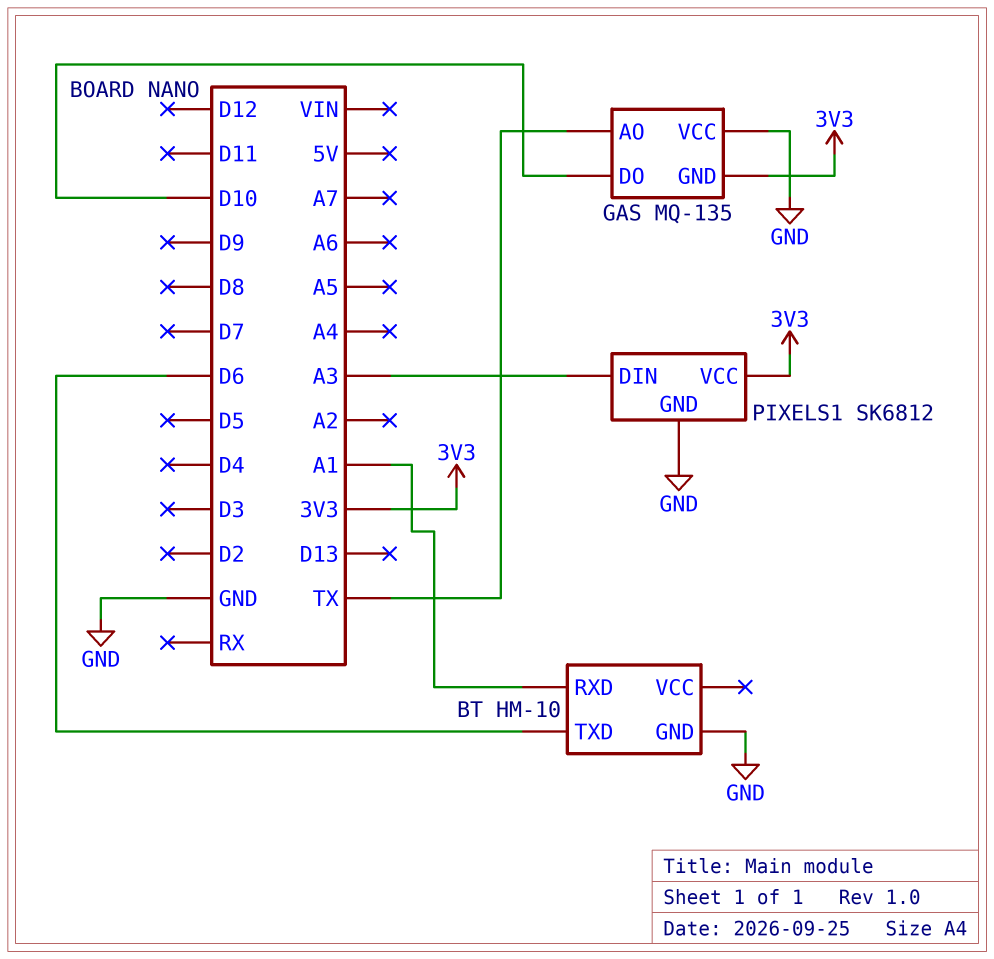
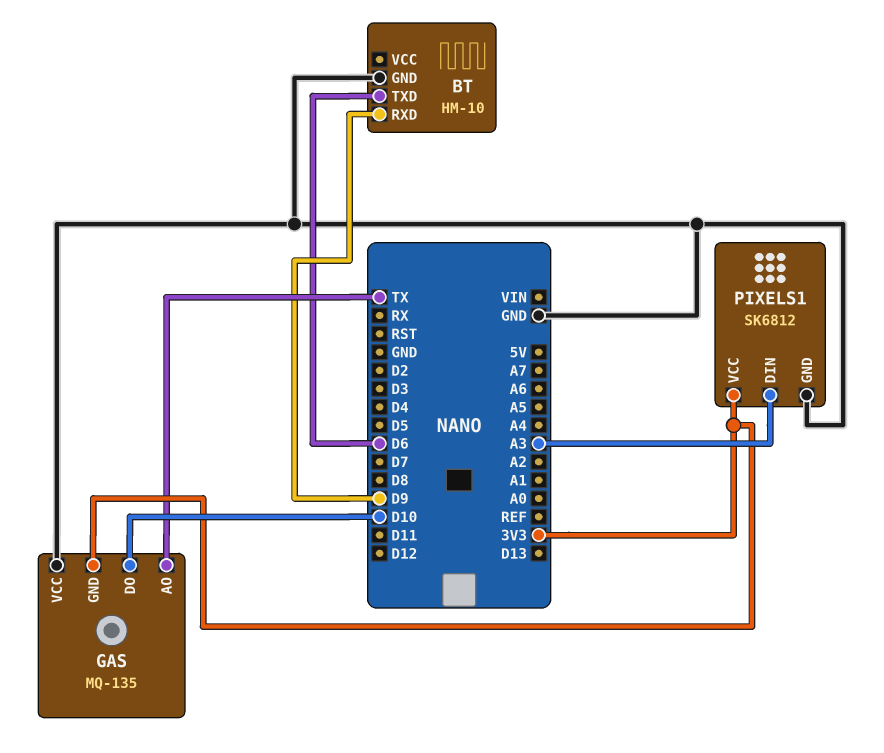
BT pin RXD: A1 -> D9

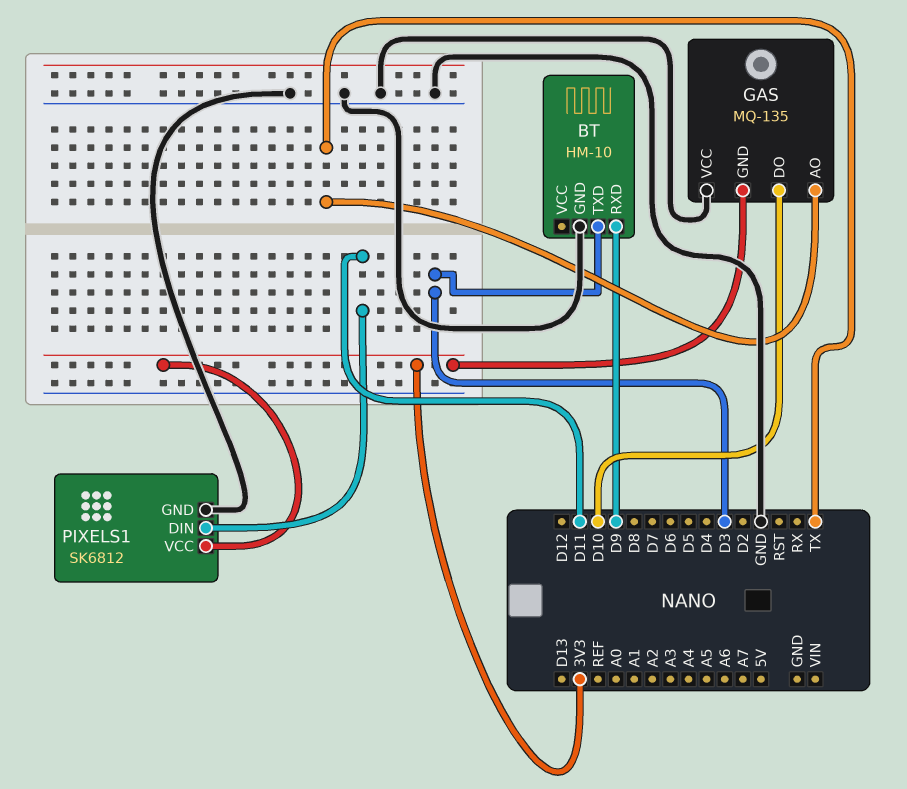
BT pin TXD: D6 -> D3
PIXELS1 pin DIN: A3 -> D11

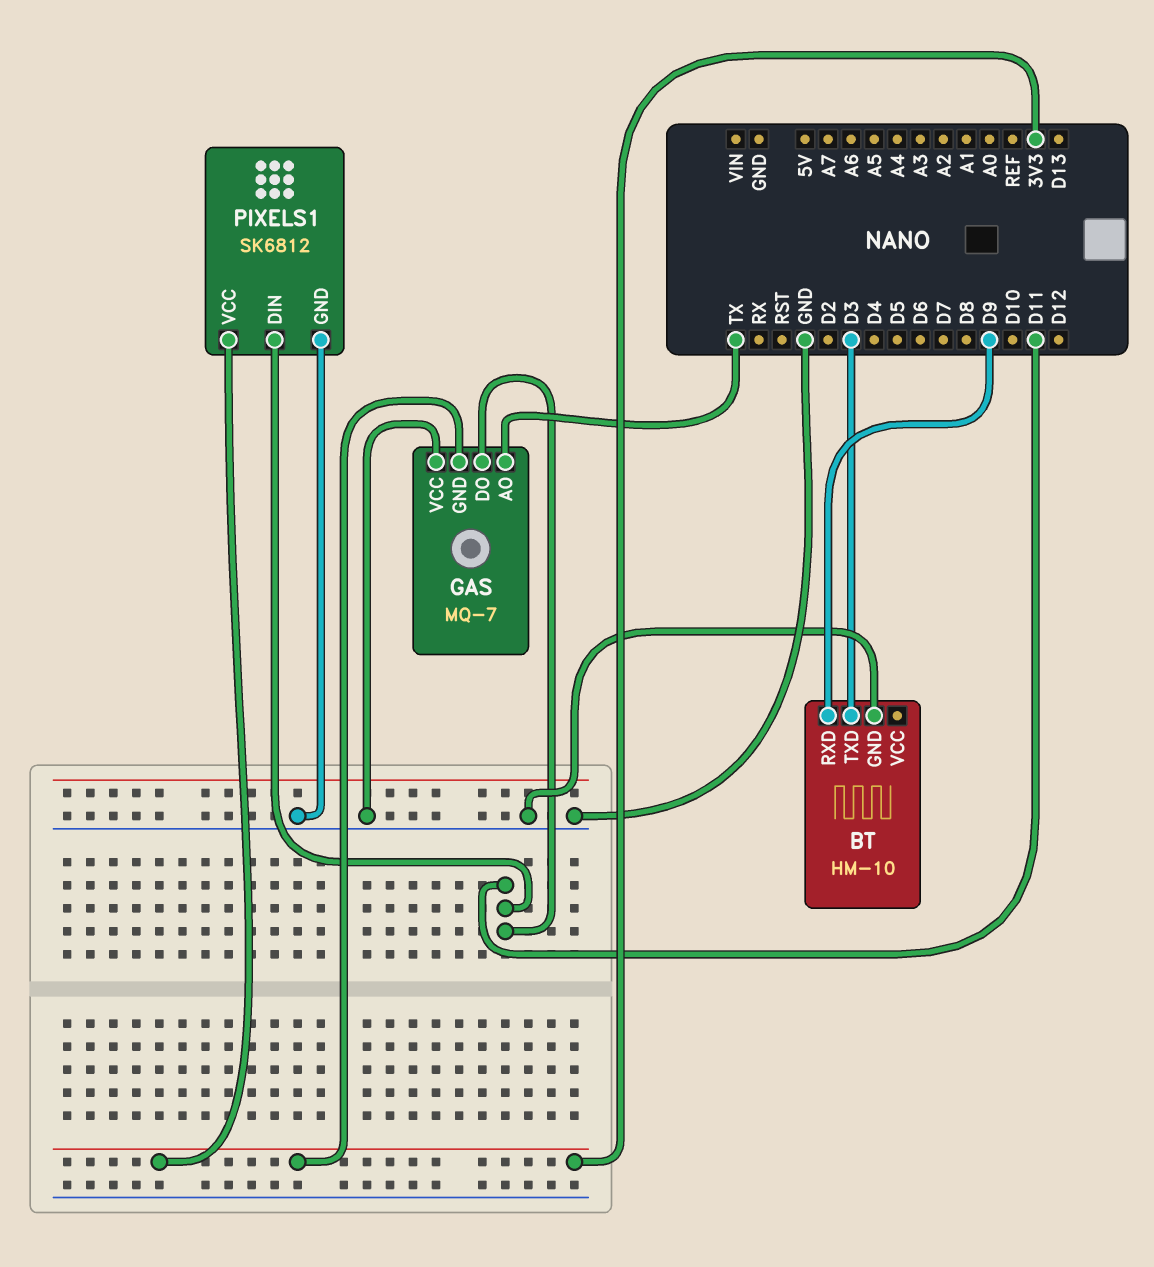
GAS: MQ-135 -> MQ-7
GAS pin DO: D10 -> D11

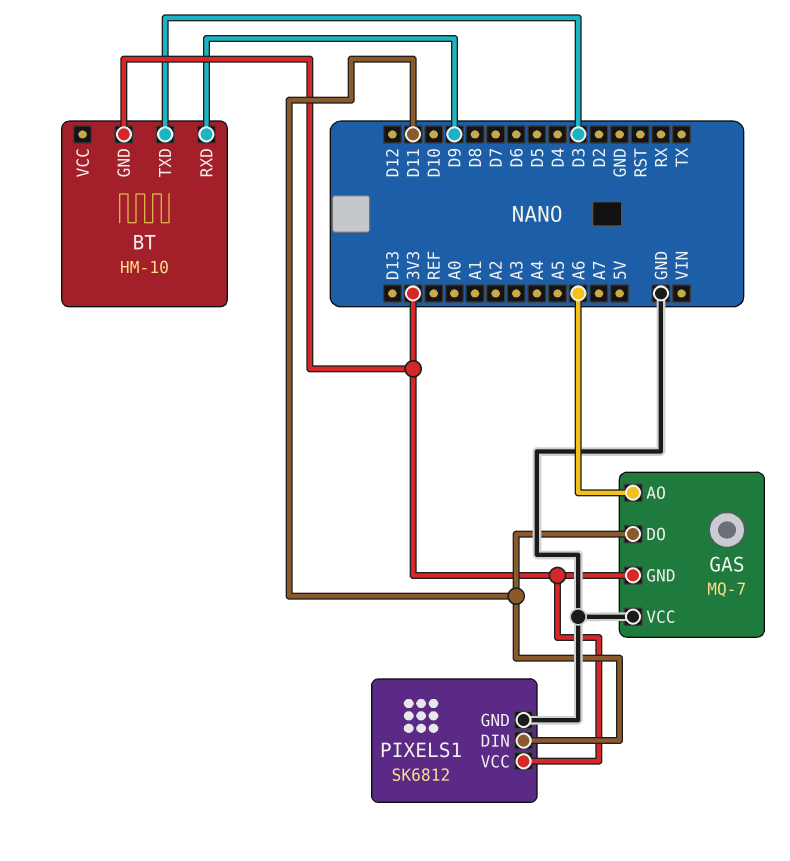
BT pin GND: GND -> 3V3
GAS pin AO: TX -> A6

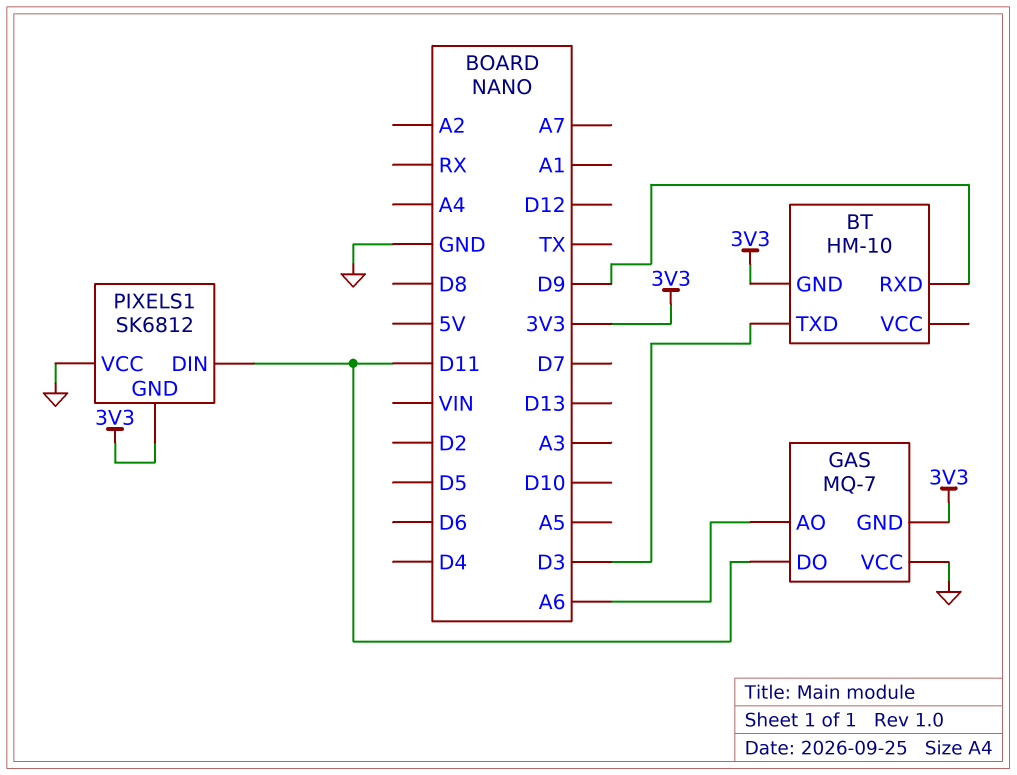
PIXELS1 pin GND: GND -> 3V3
PIXELS1 pin VCC: 3V3 -> GND

